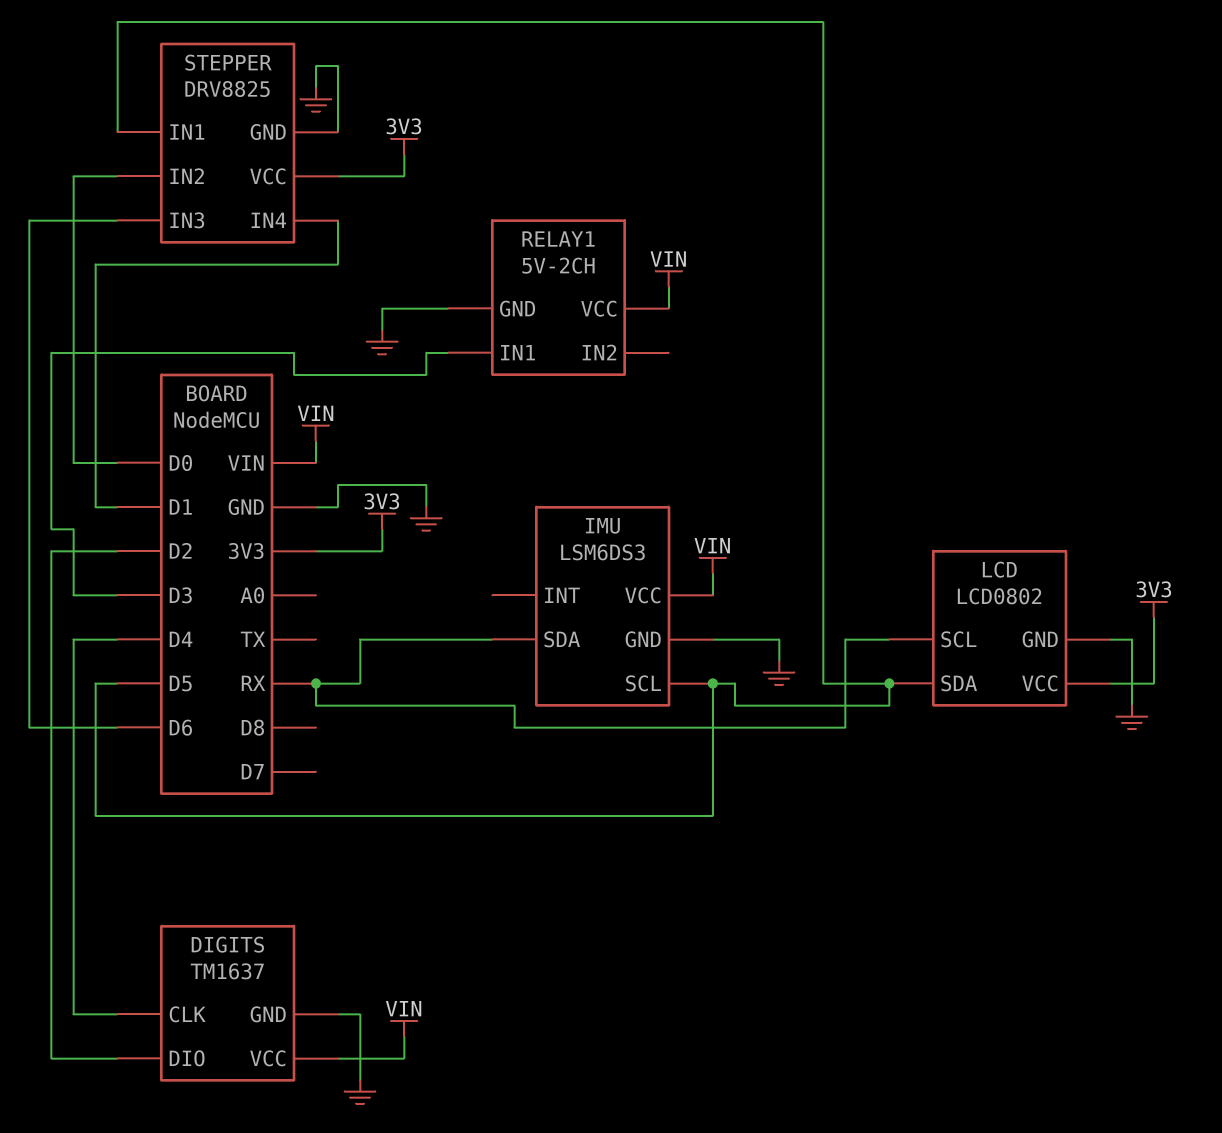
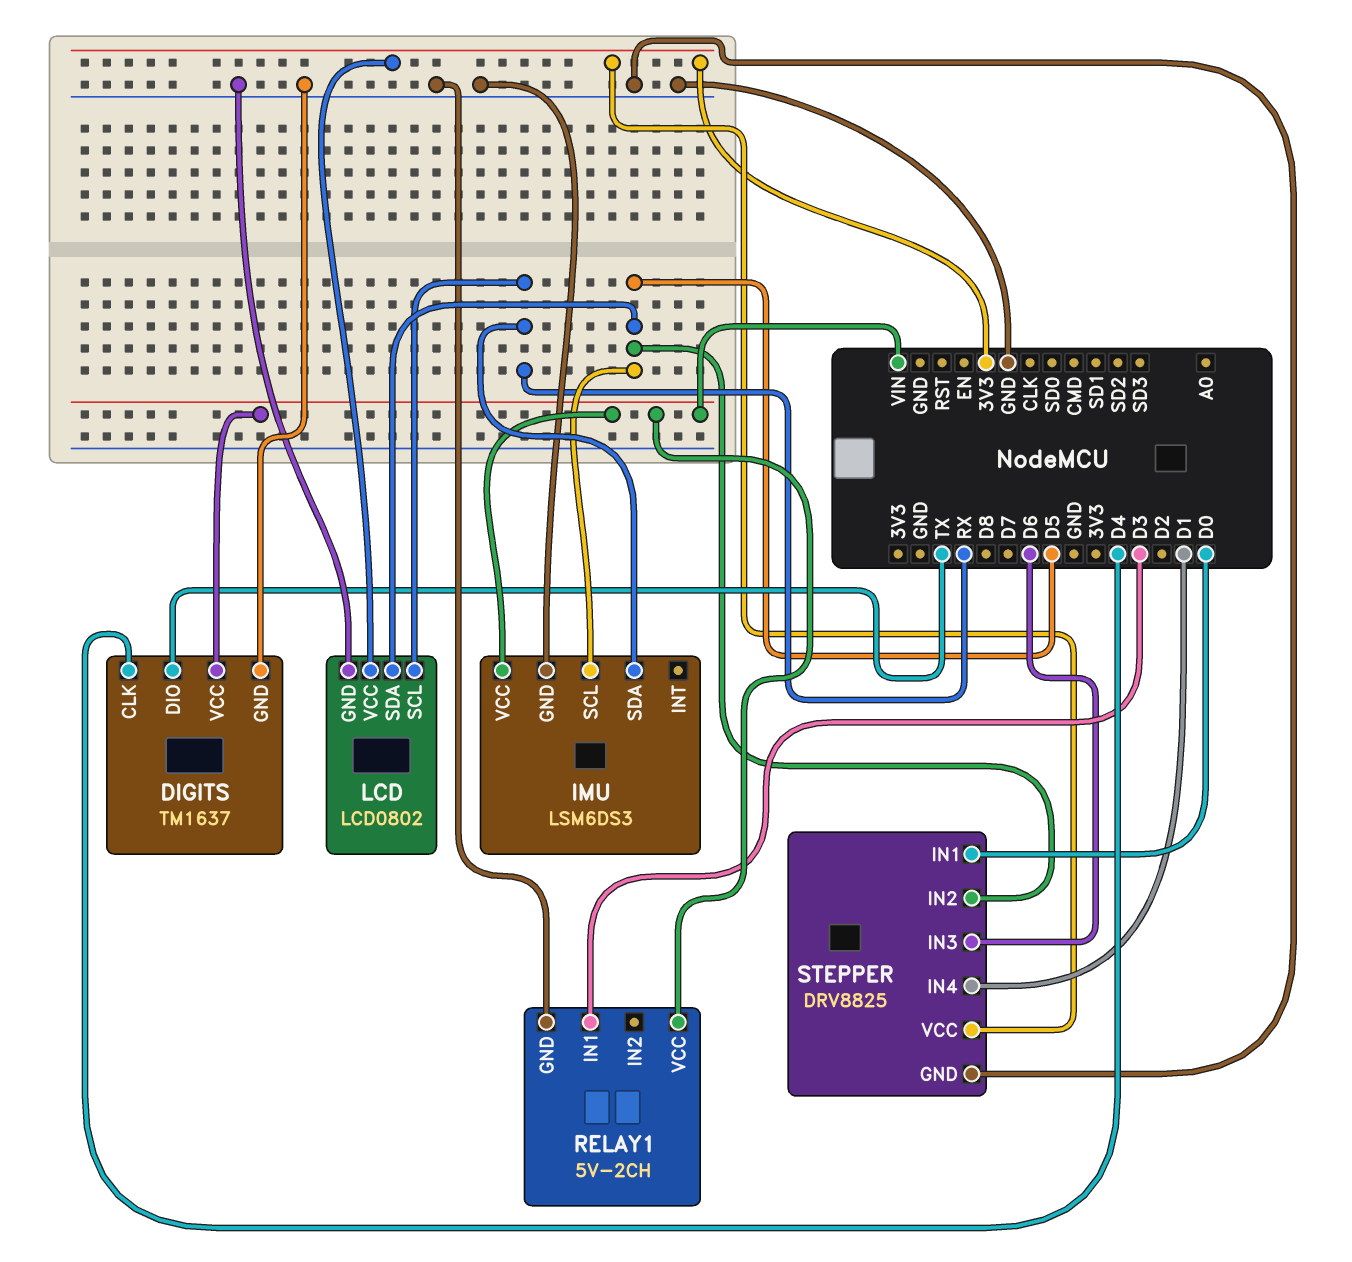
DIGITS pin DIO: D2 -> TX
STEPPER pin IN1: D5 -> D0
STEPPER pin IN2: D0 -> D5

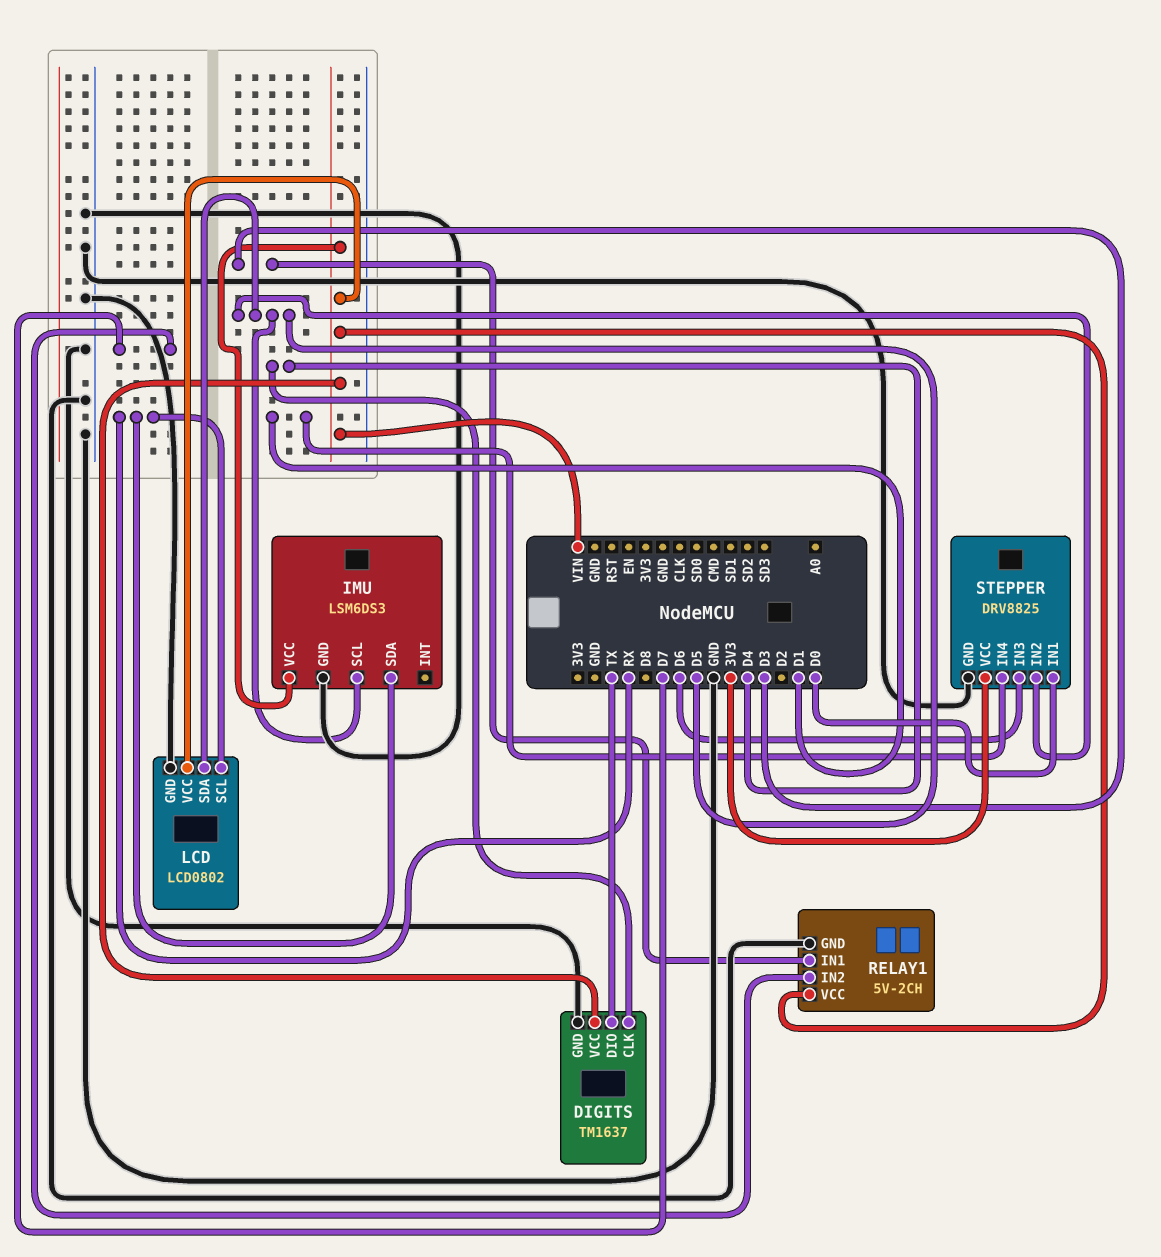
LCD pin VCC: 3V3 -> VIN
RELAY1 pin IN2: none -> D7

